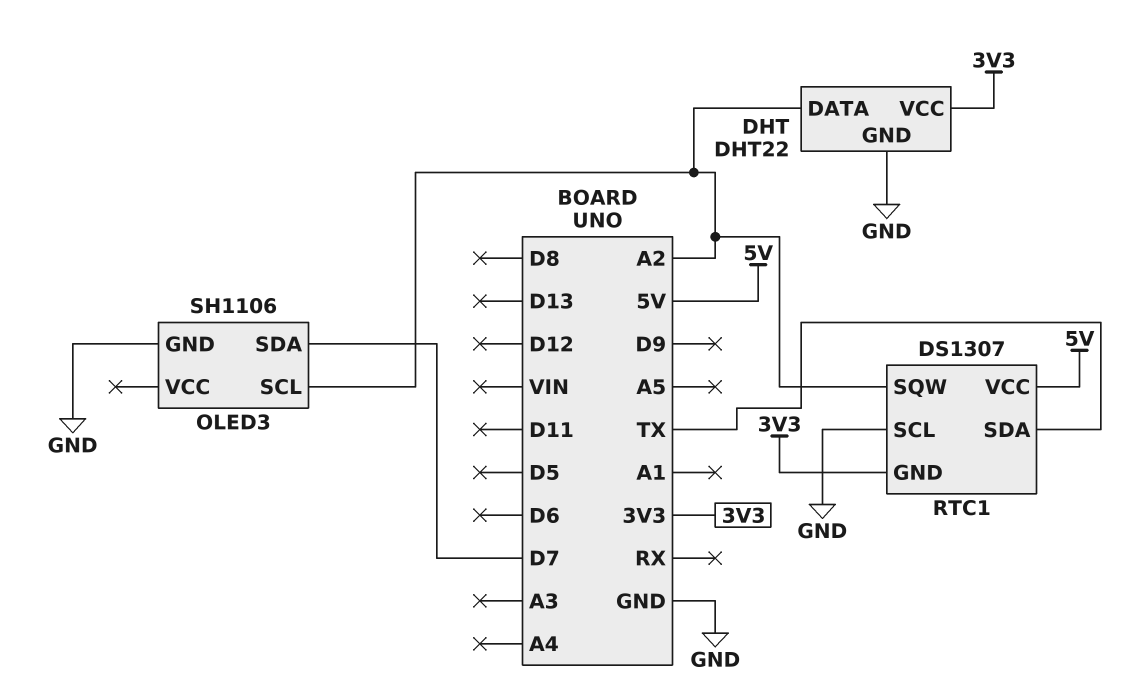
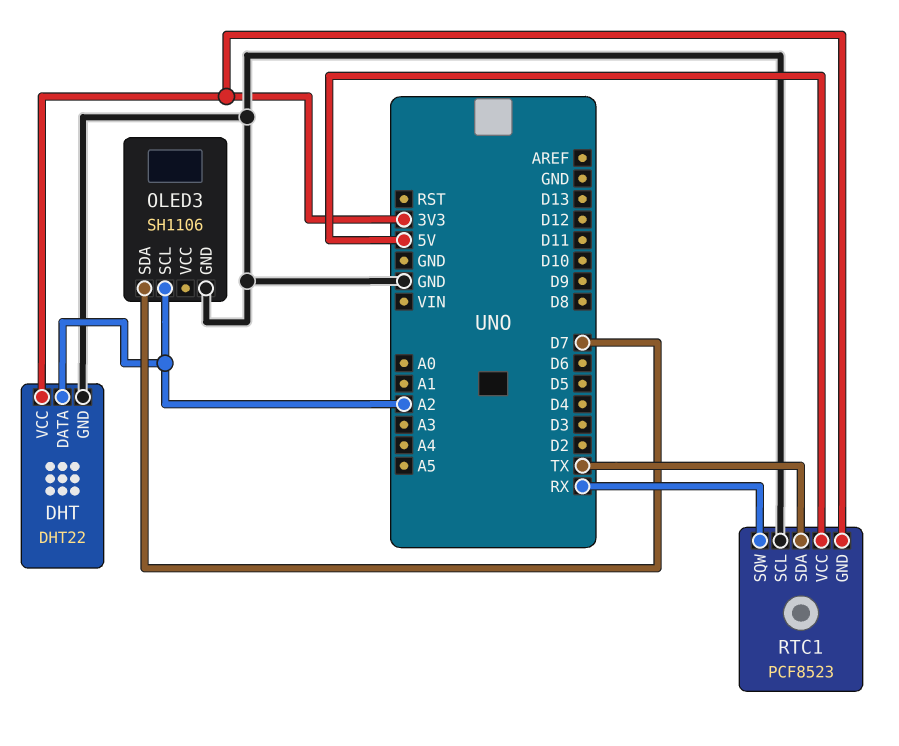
RTC1: DS1307 -> PCF8523
RTC1 pin SQW: A2 -> RX

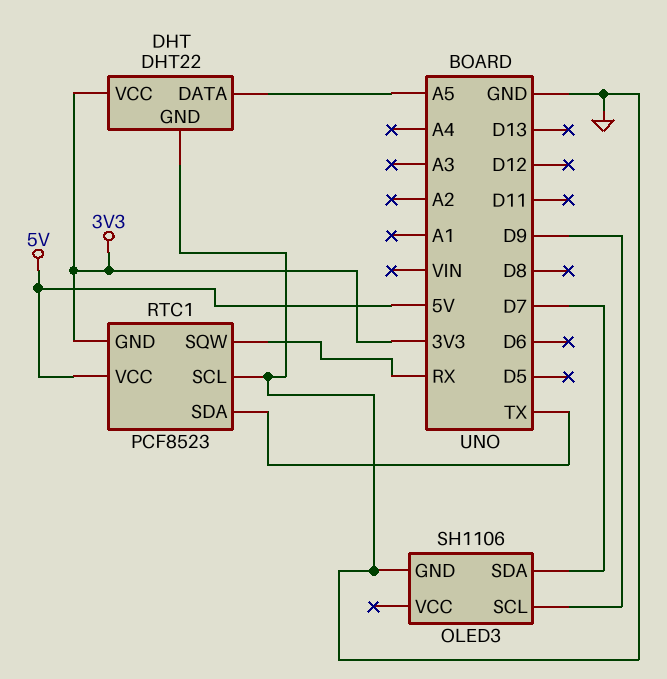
DHT pin DATA: A2 -> A5
OLED3 pin SCL: A2 -> D9

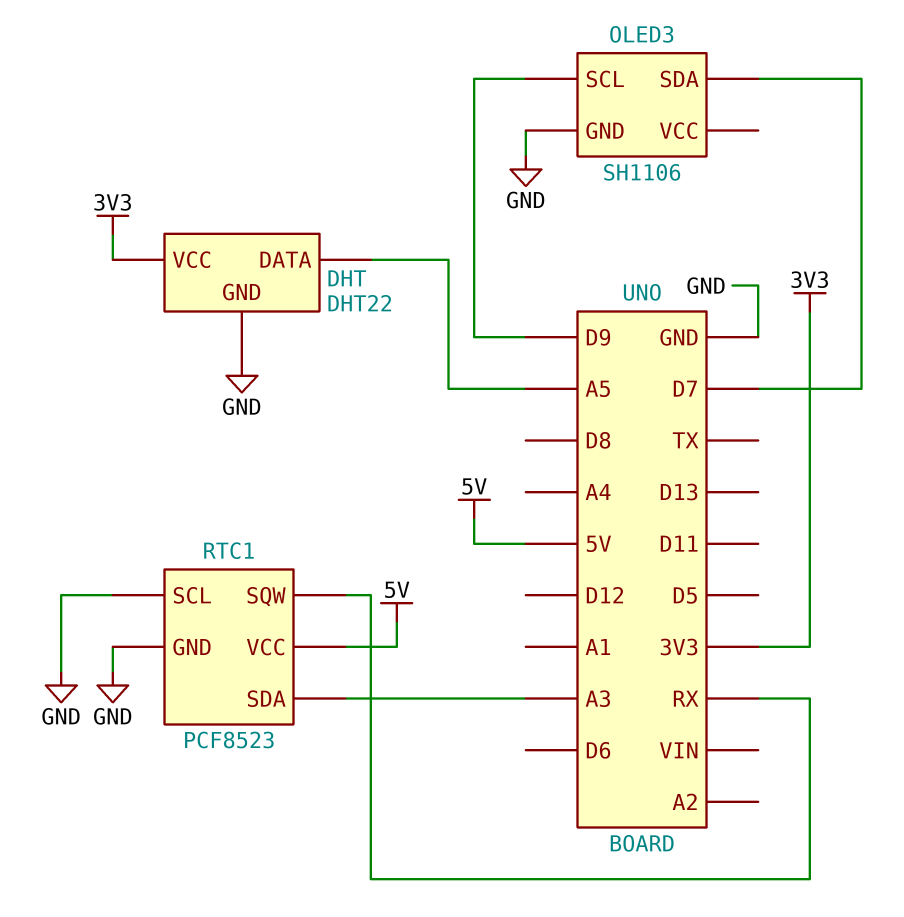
RTC1 pin GND: 3V3 -> GND
RTC1 pin SDA: TX -> A3

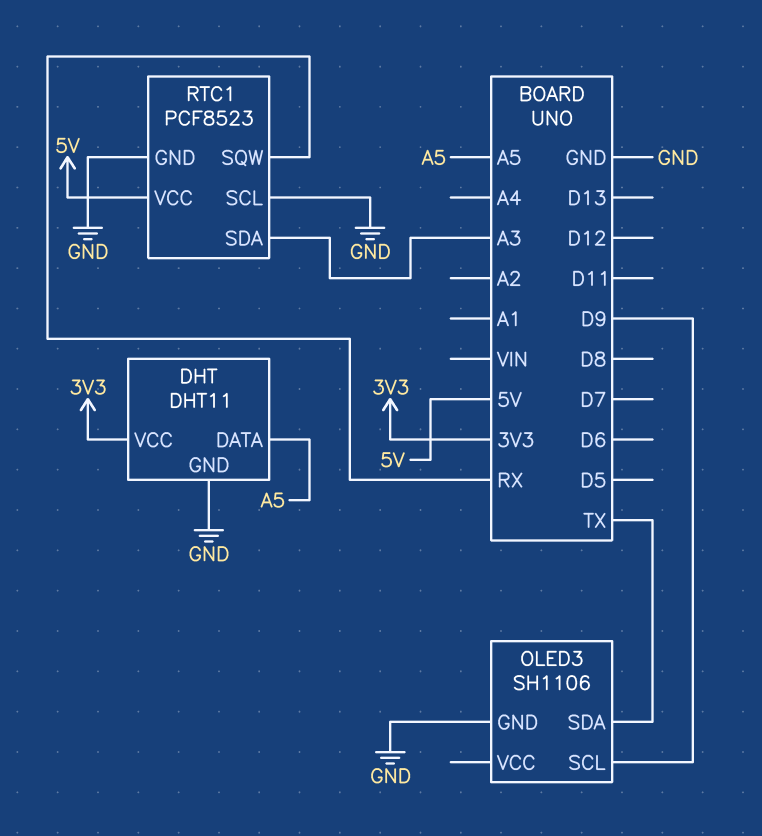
DHT: DHT22 -> DHT11
OLED3 pin SDA: D7 -> TX

